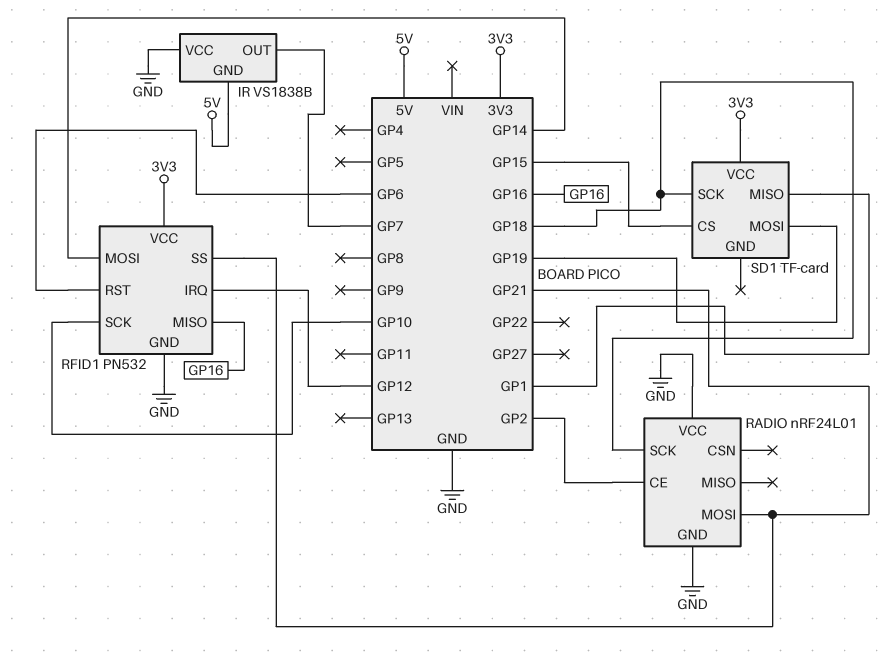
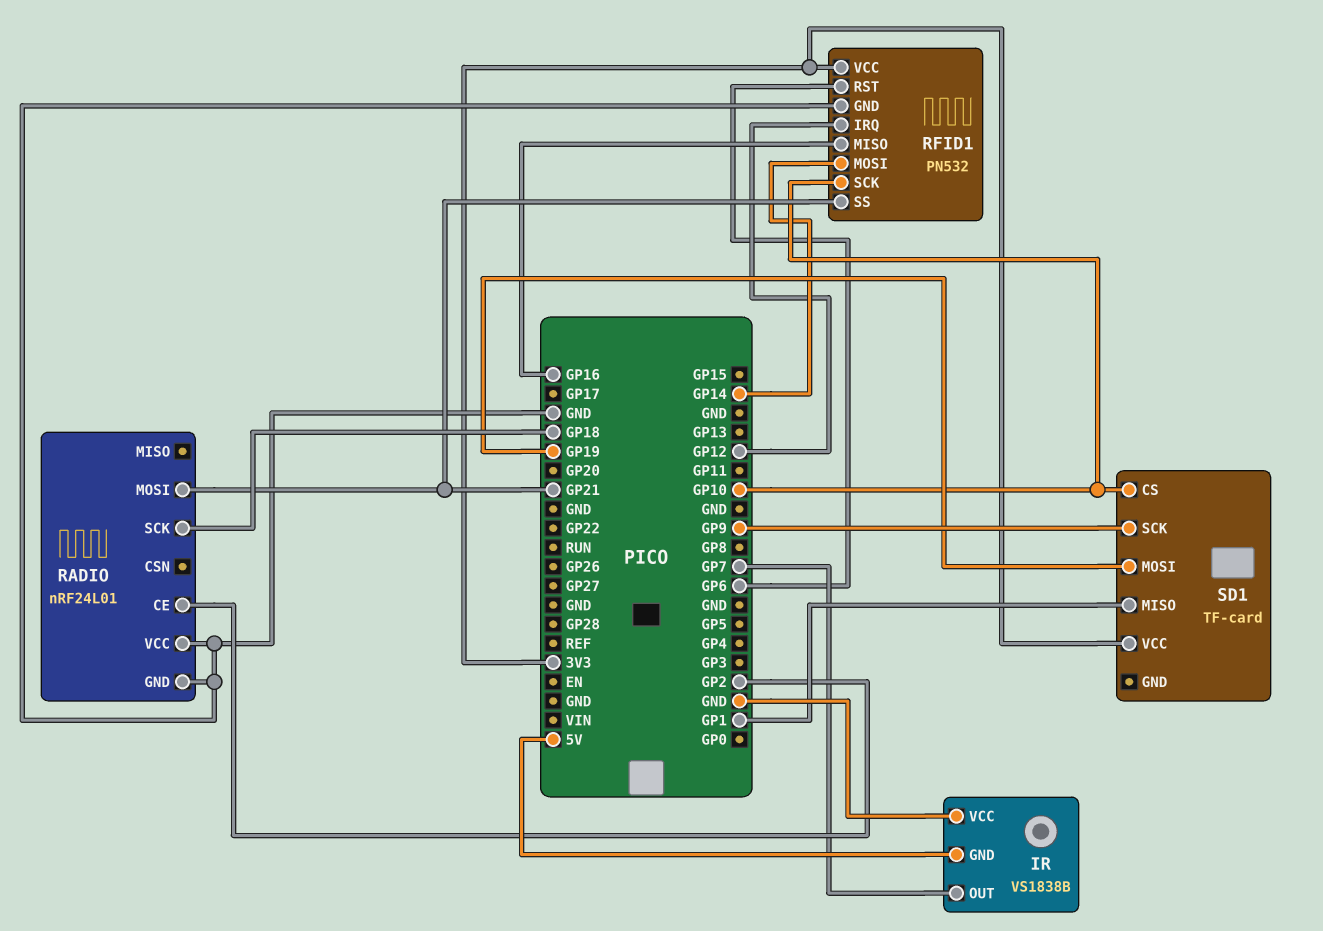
SD1 pin CS: GP15 -> GP10
SD1 pin SCK: GP18 -> GP9

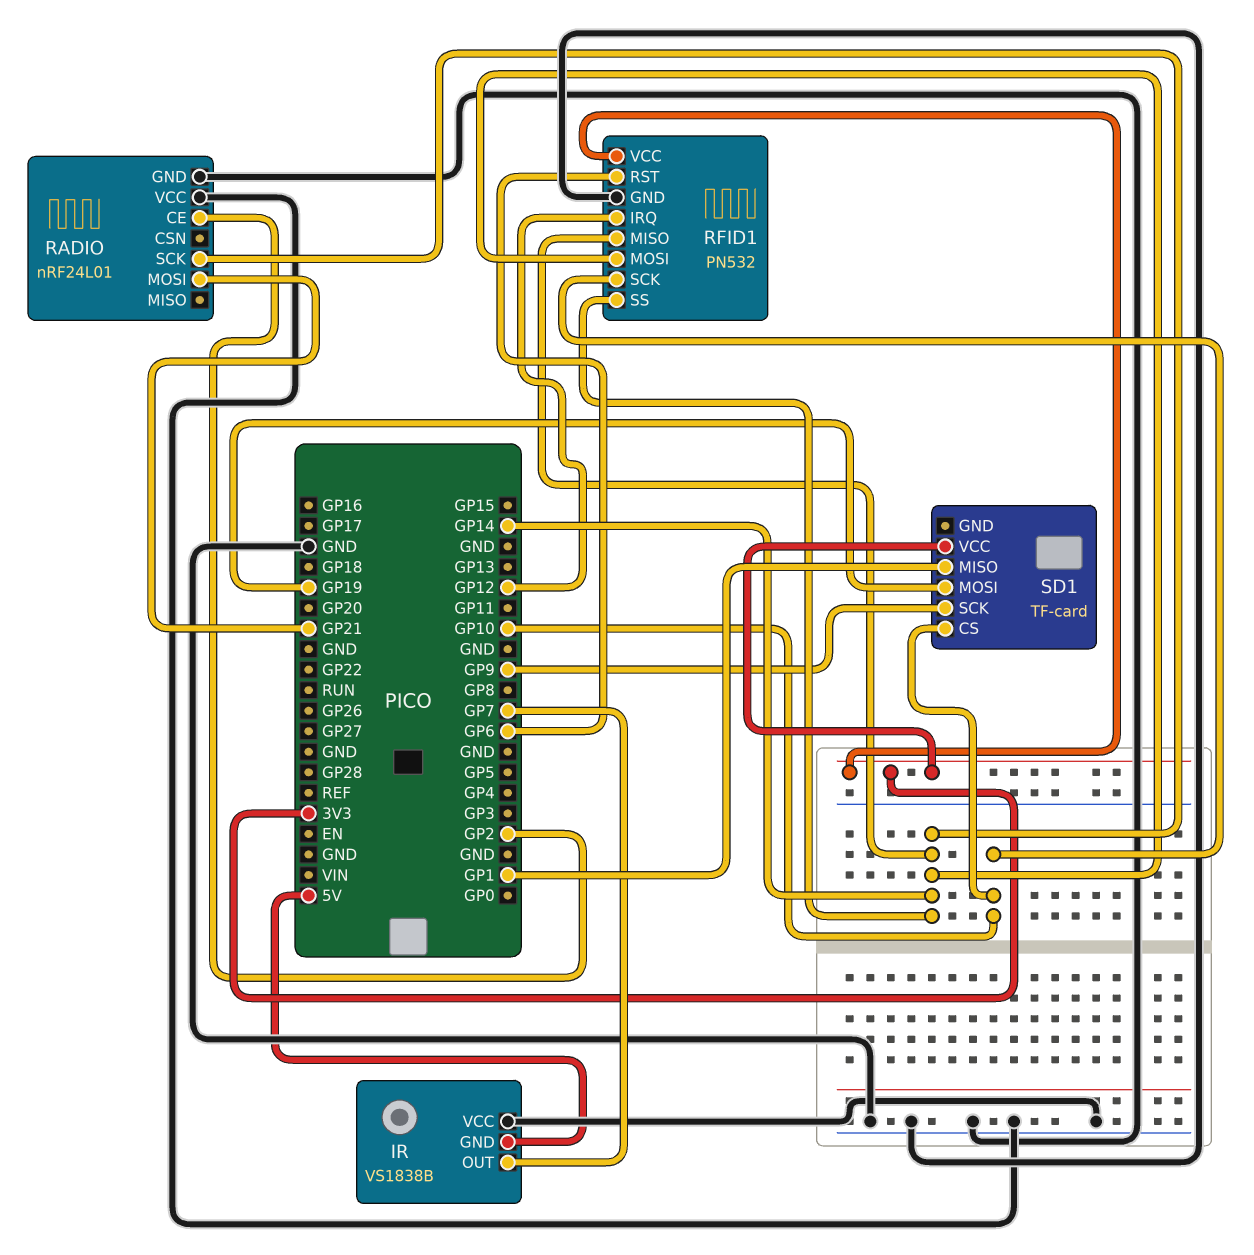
RADIO pin SCK: GP18 -> GP14
RFID1 pin MISO: GP16 -> GP14
RFID1 pin SS: GP21 -> GP14

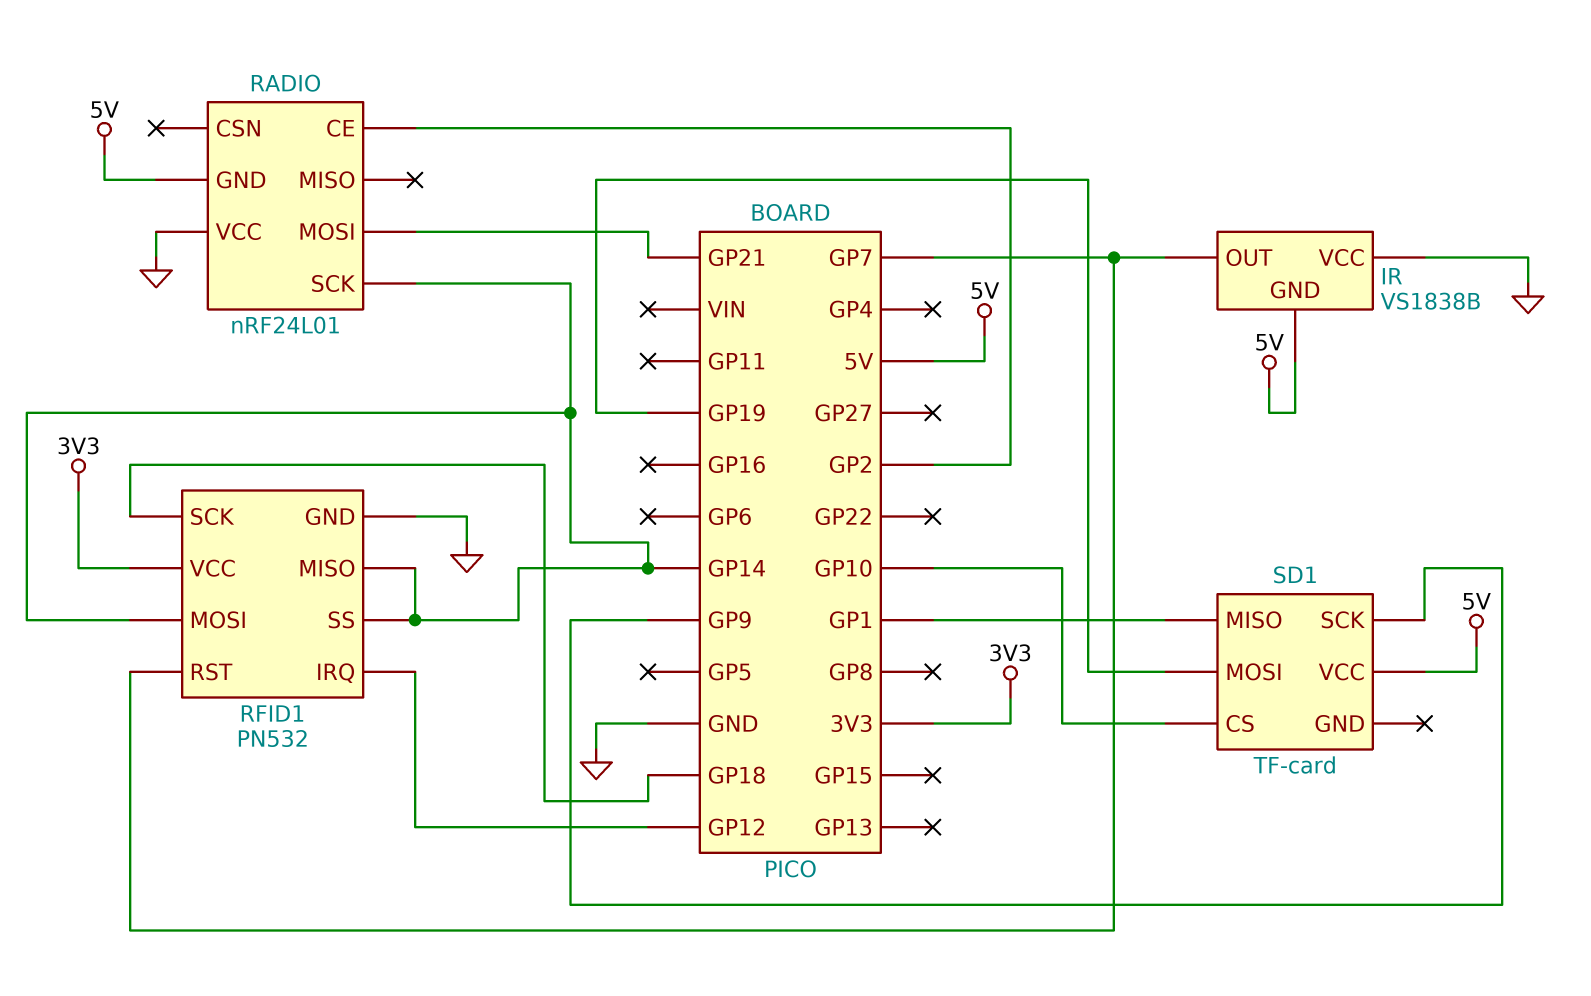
RADIO pin GND: GND -> 5V
RFID1 pin RST: GP6 -> GP7
RFID1 pin SCK: GP10 -> GP18
SD1 pin VCC: 3V3 -> 5V

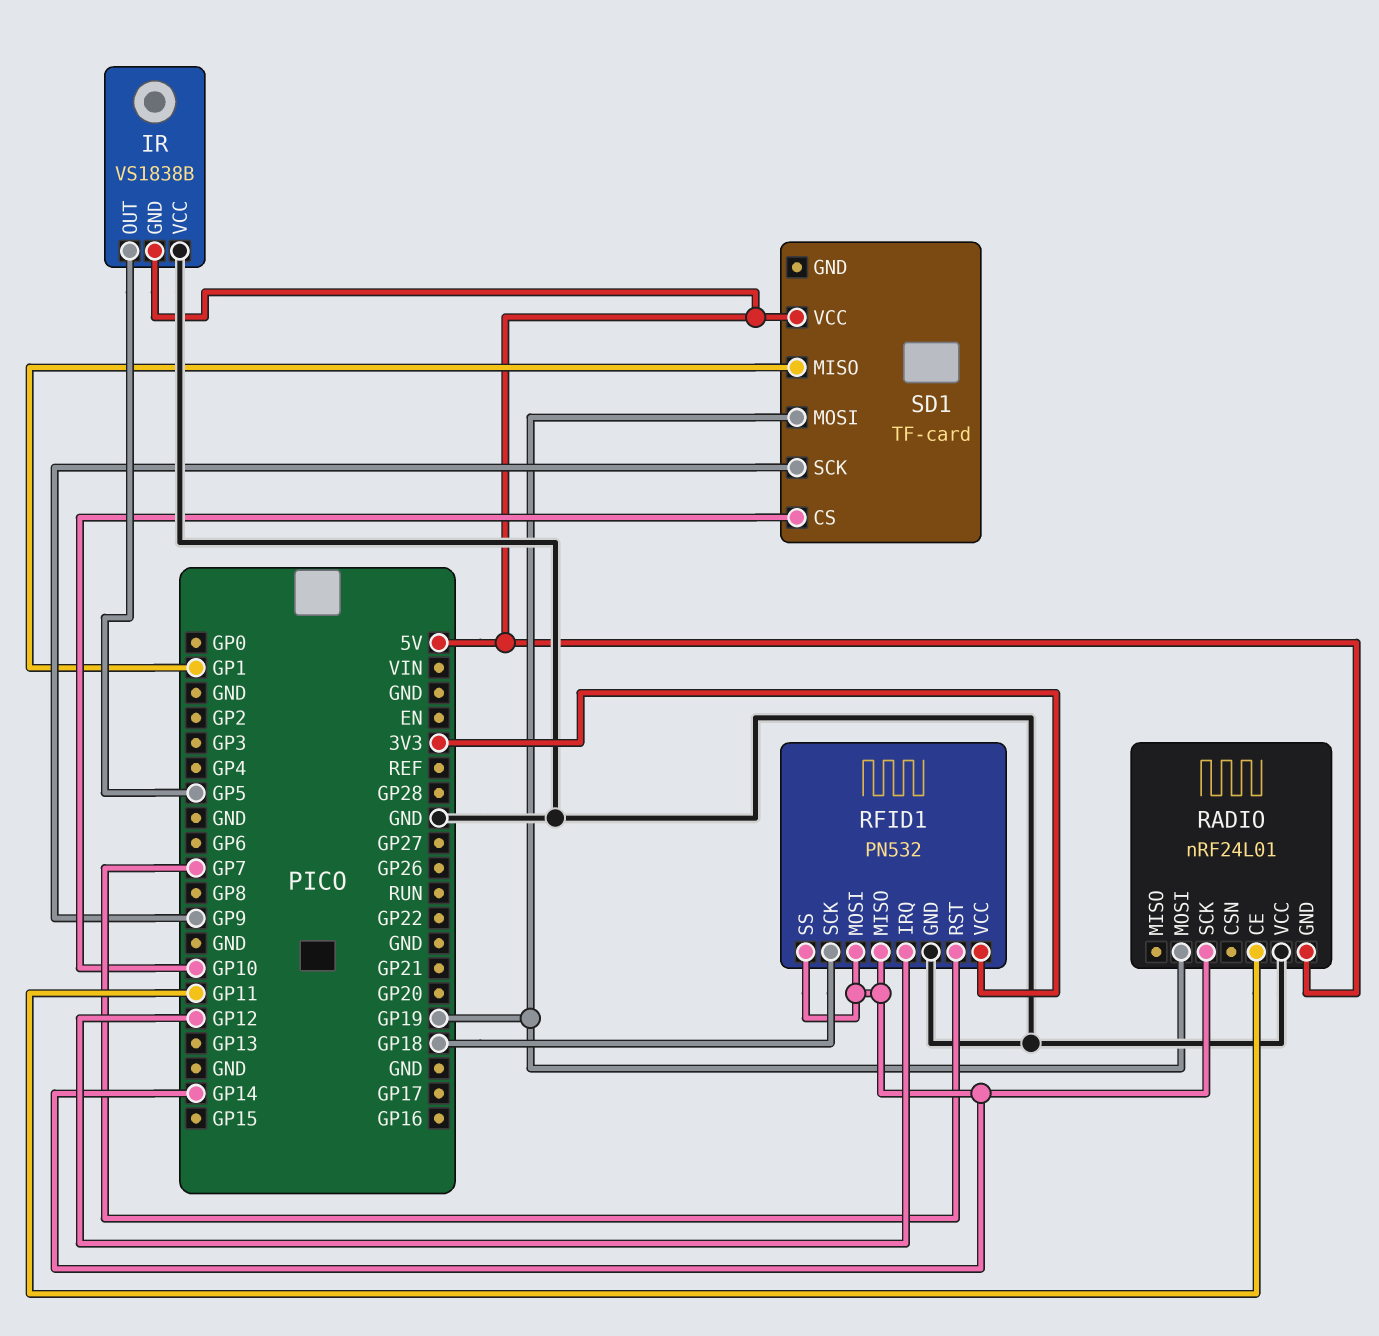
IR pin OUT: GP7 -> GP5
RADIO pin CE: GP2 -> GP11
RADIO pin MOSI: GP21 -> GP19

